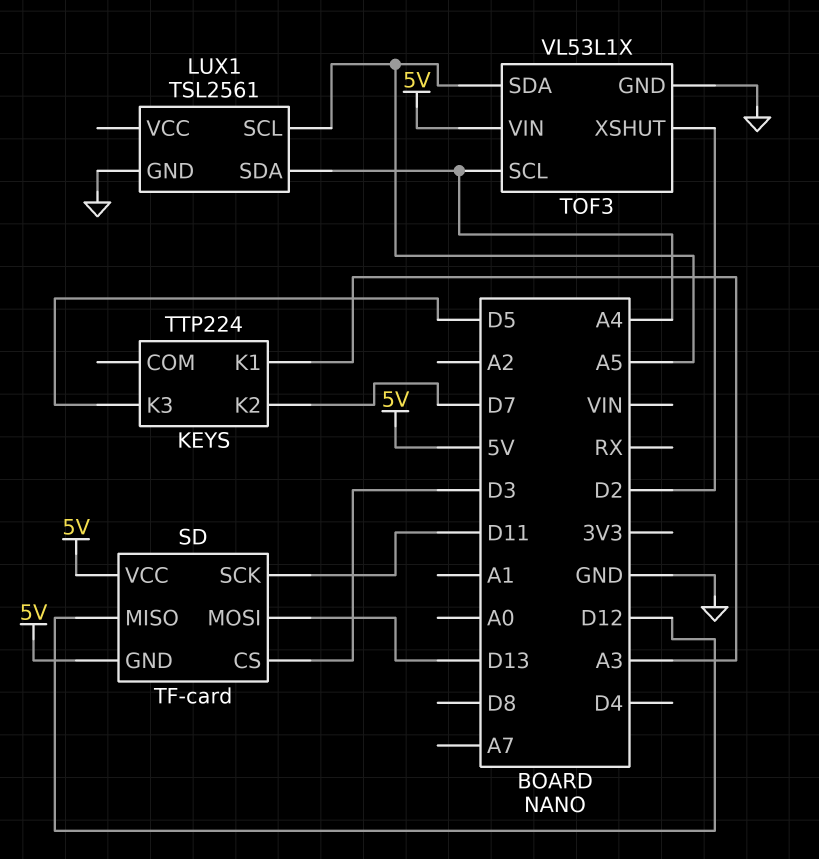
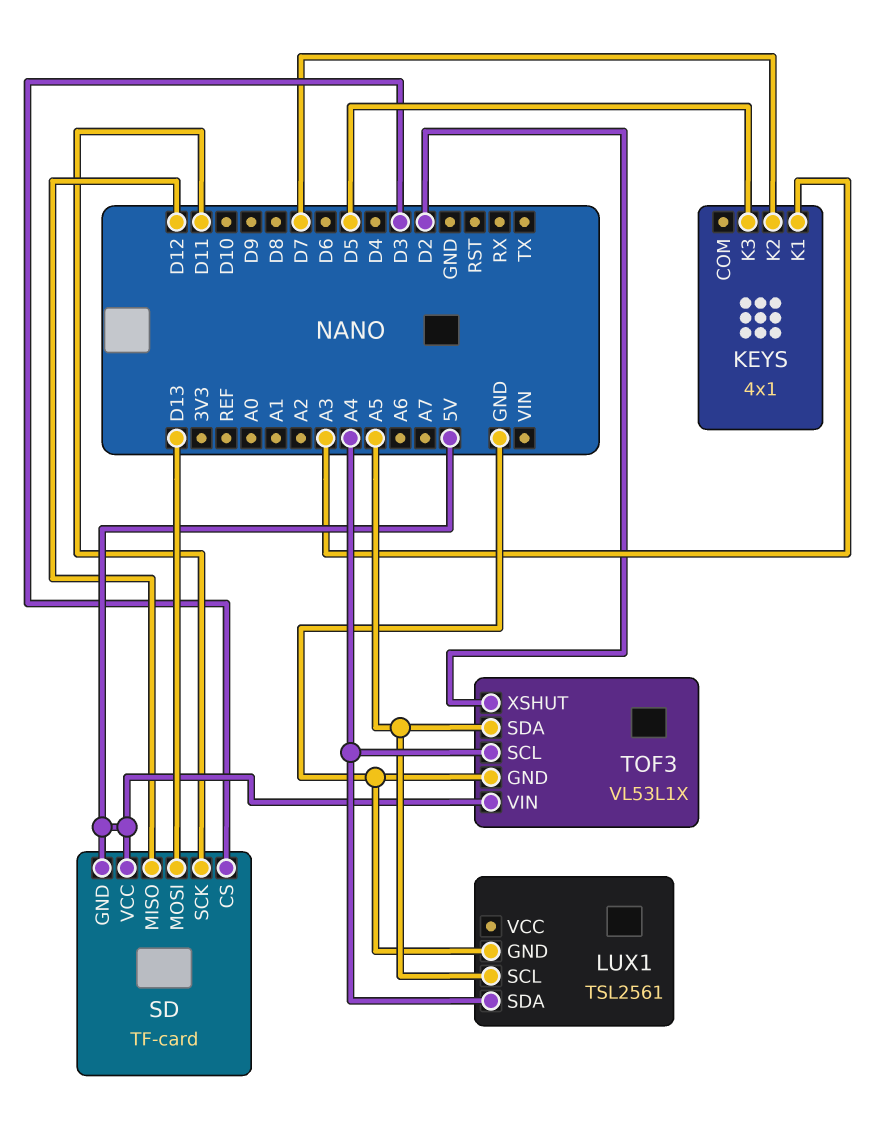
KEYS: TTP224 -> 4x1

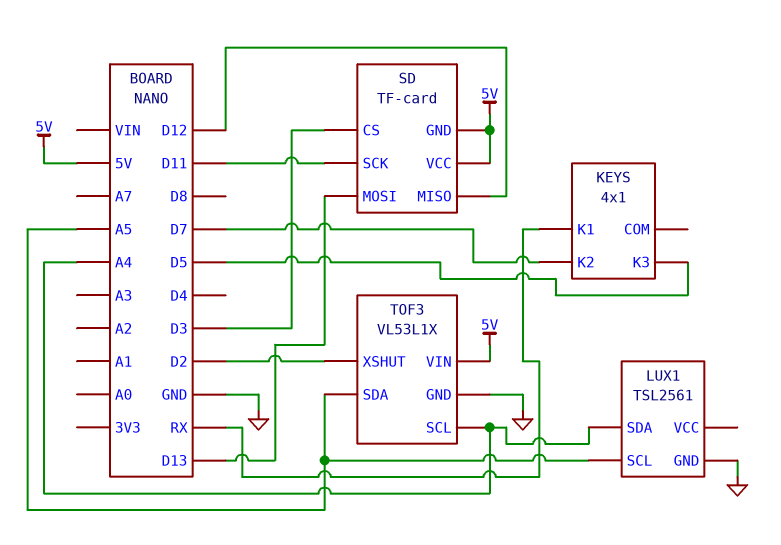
KEYS pin K1: A3 -> RX

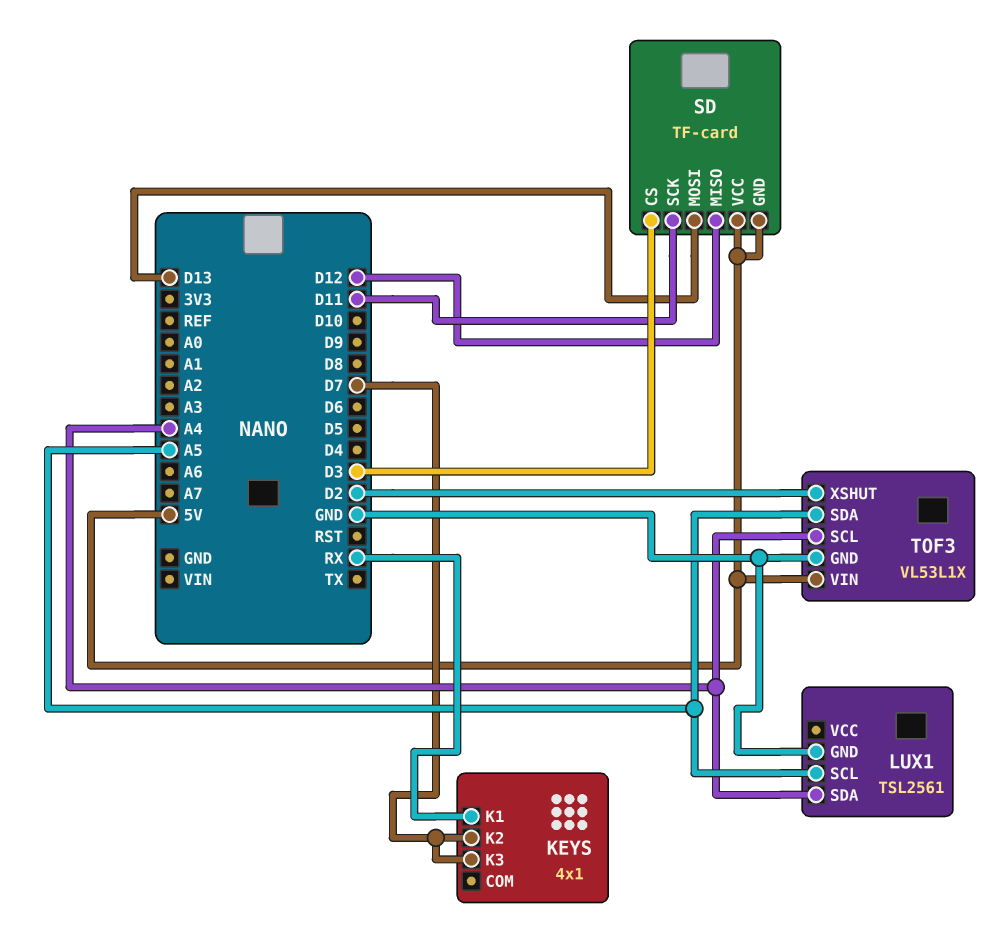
KEYS pin K3: D5 -> D7

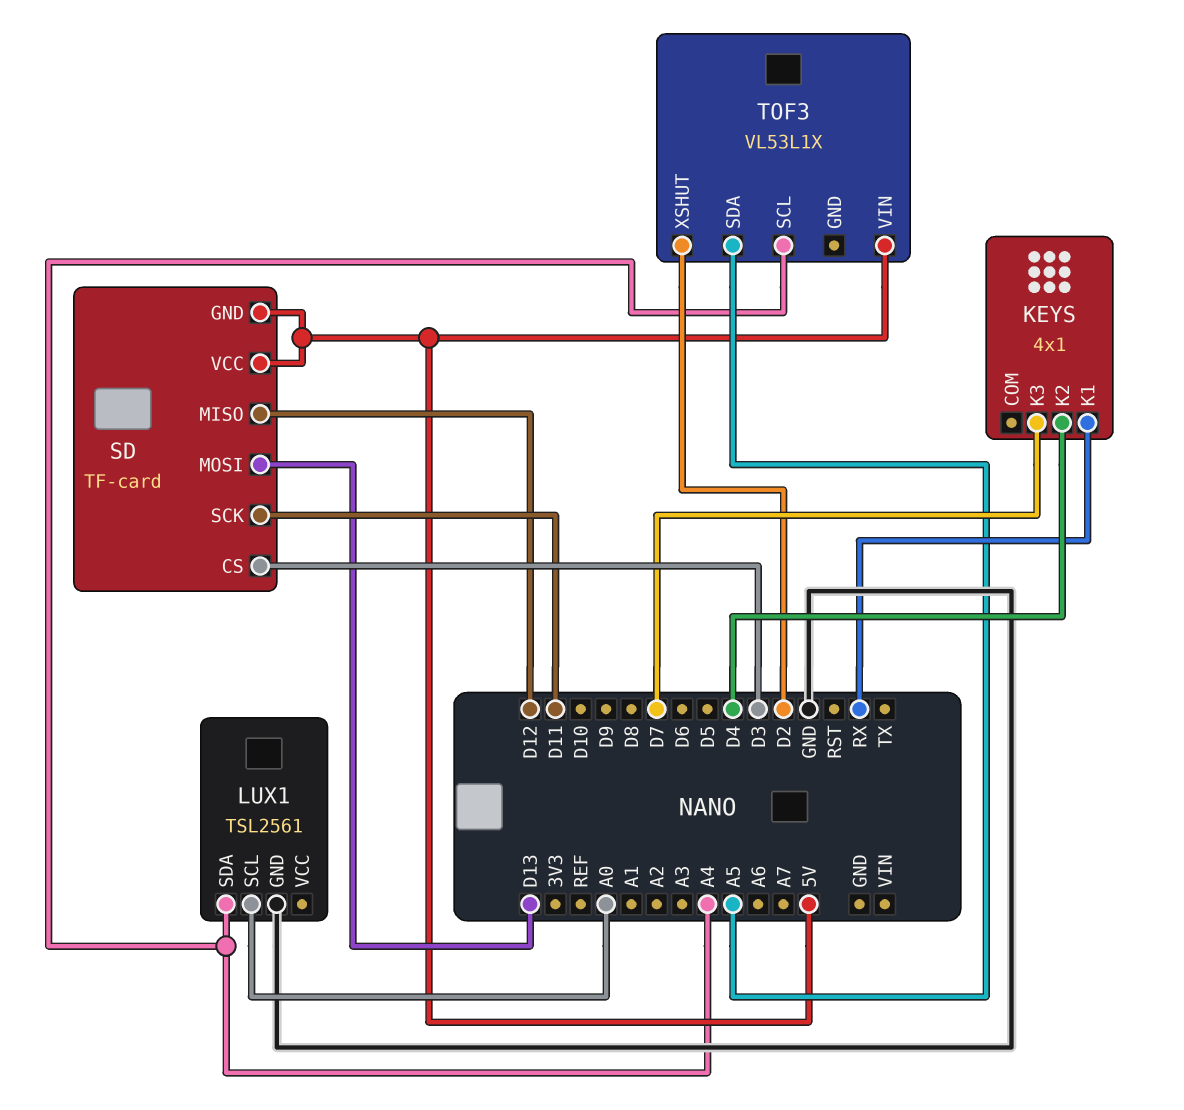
KEYS pin K2: D7 -> D4
LUX1 pin SCL: A5 -> A0
TOF3 pin GND: GND -> none

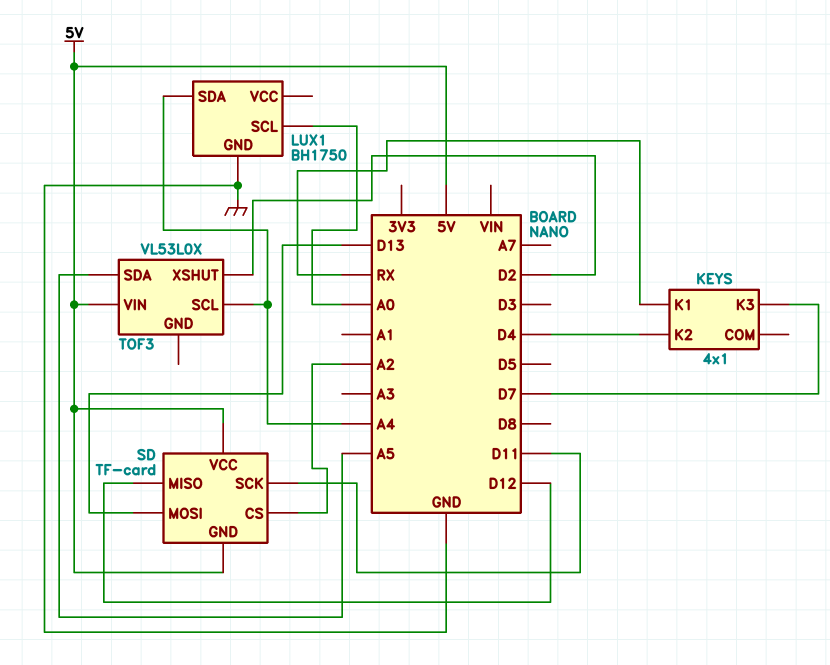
LUX1: TSL2561 -> BH1750
SD pin CS: D3 -> A2
TOF3: VL53L1X -> VL53L0X

